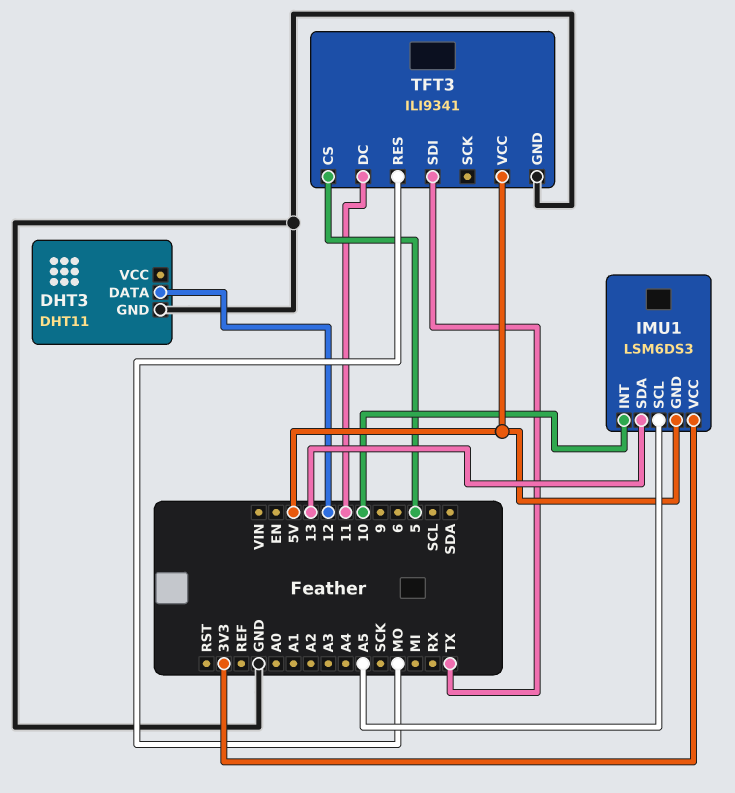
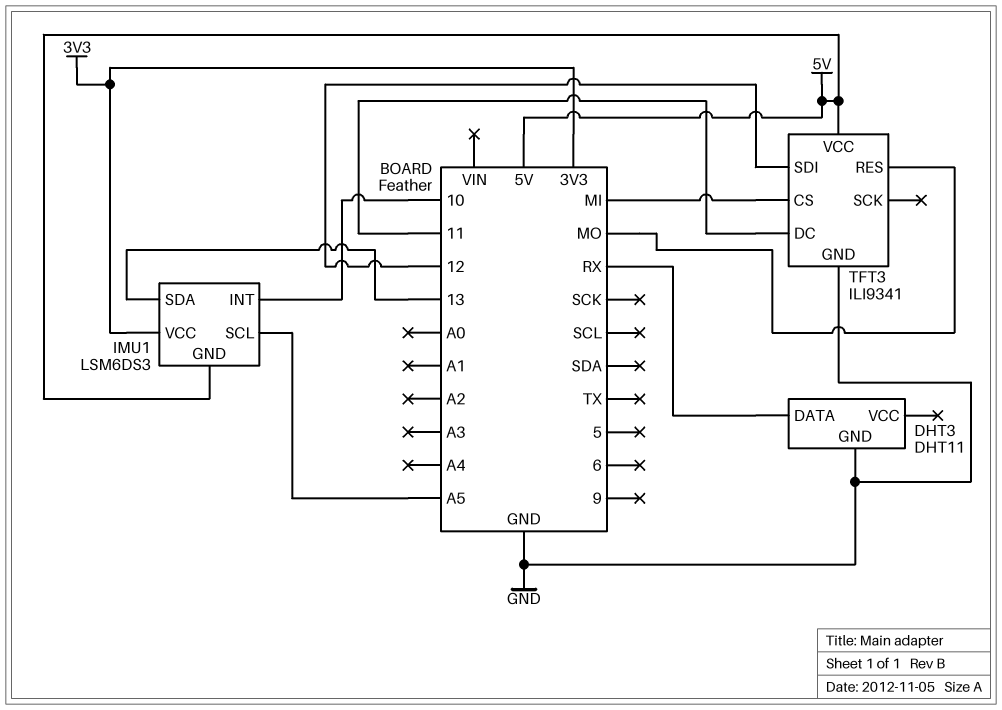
DHT3 pin DATA: 12 -> RX
TFT3 pin CS: 5 -> MI
TFT3 pin SDI: TX -> 12

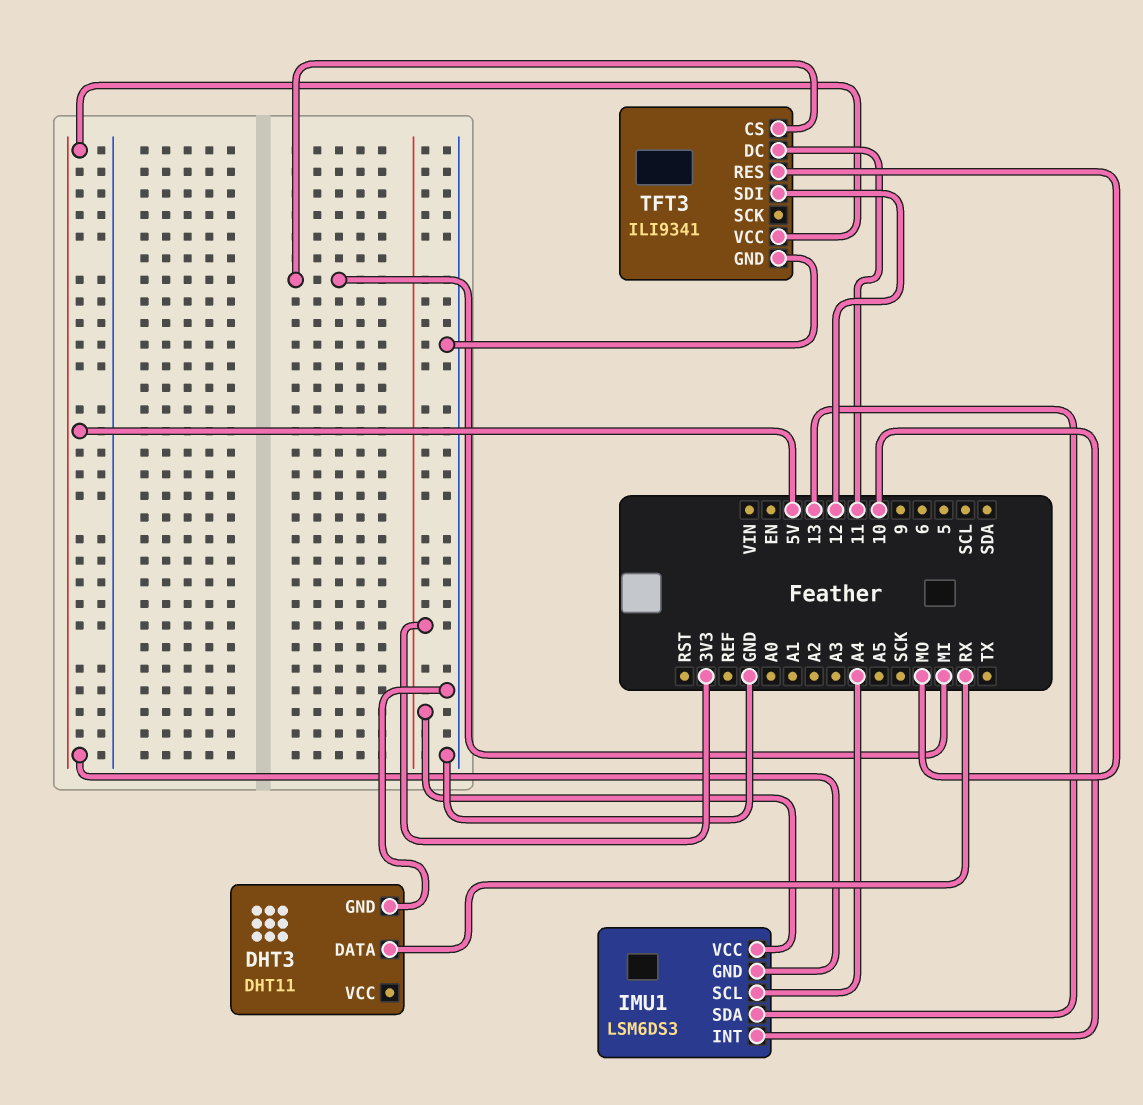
IMU1 pin SCL: A5 -> A4

